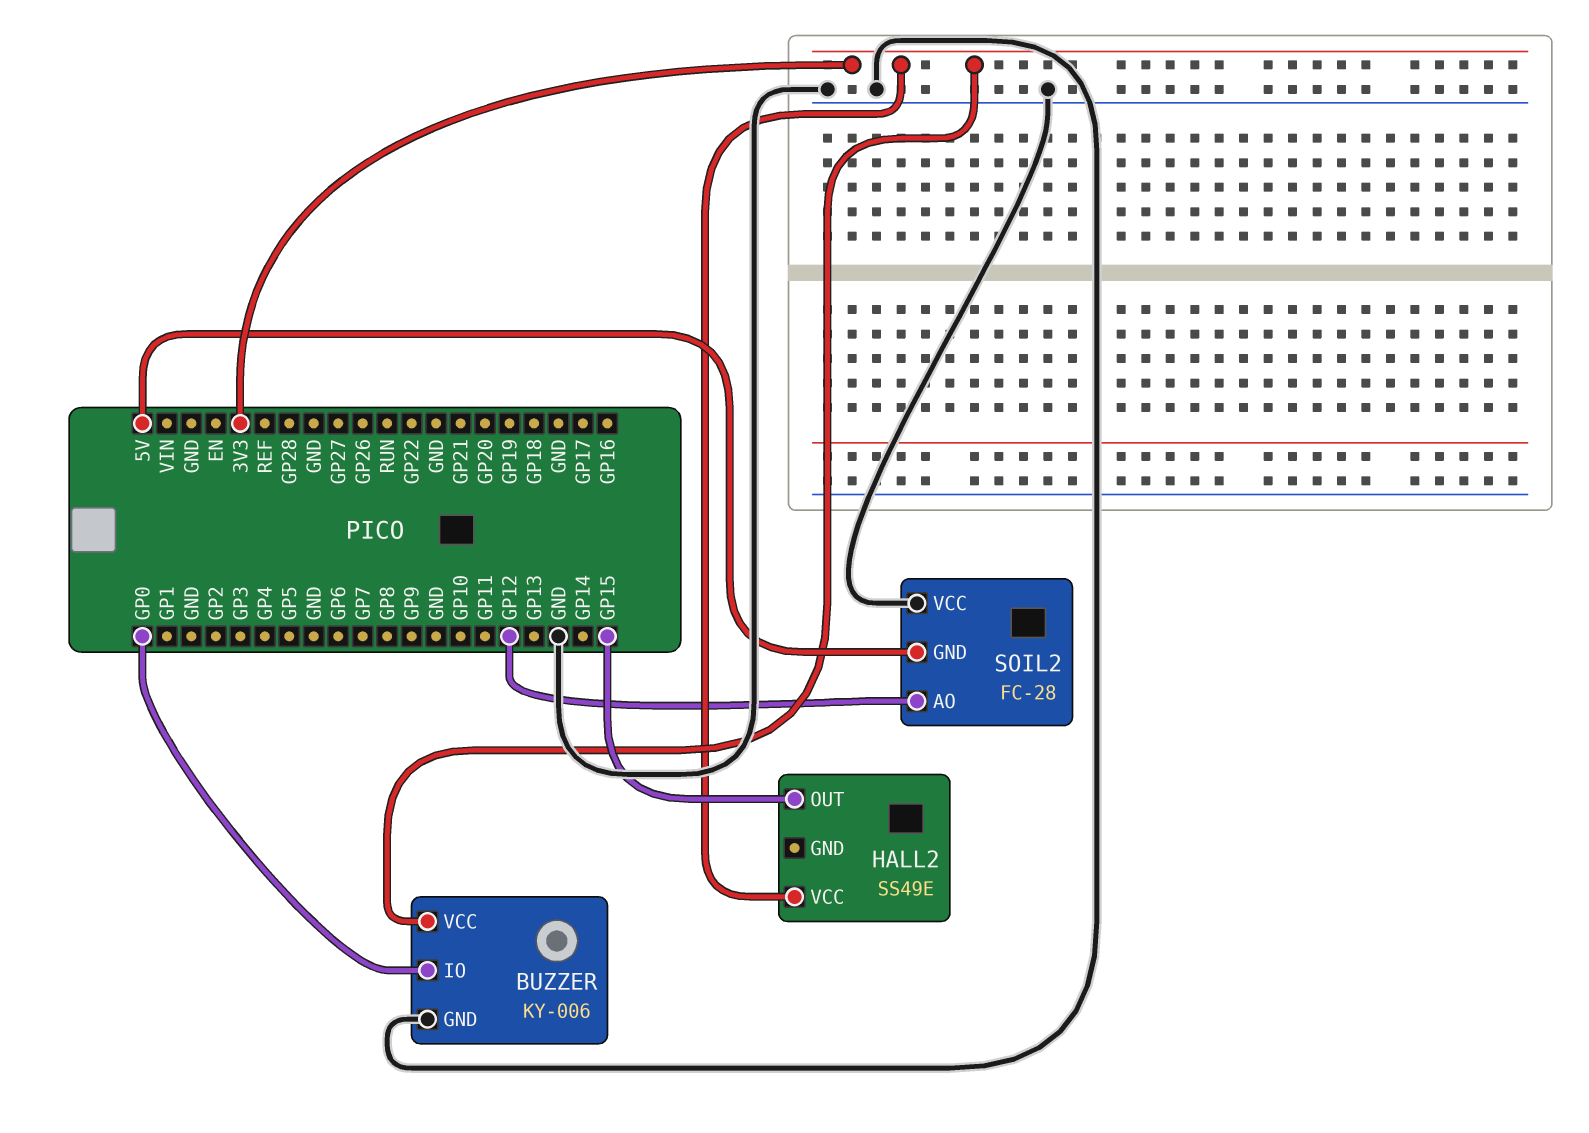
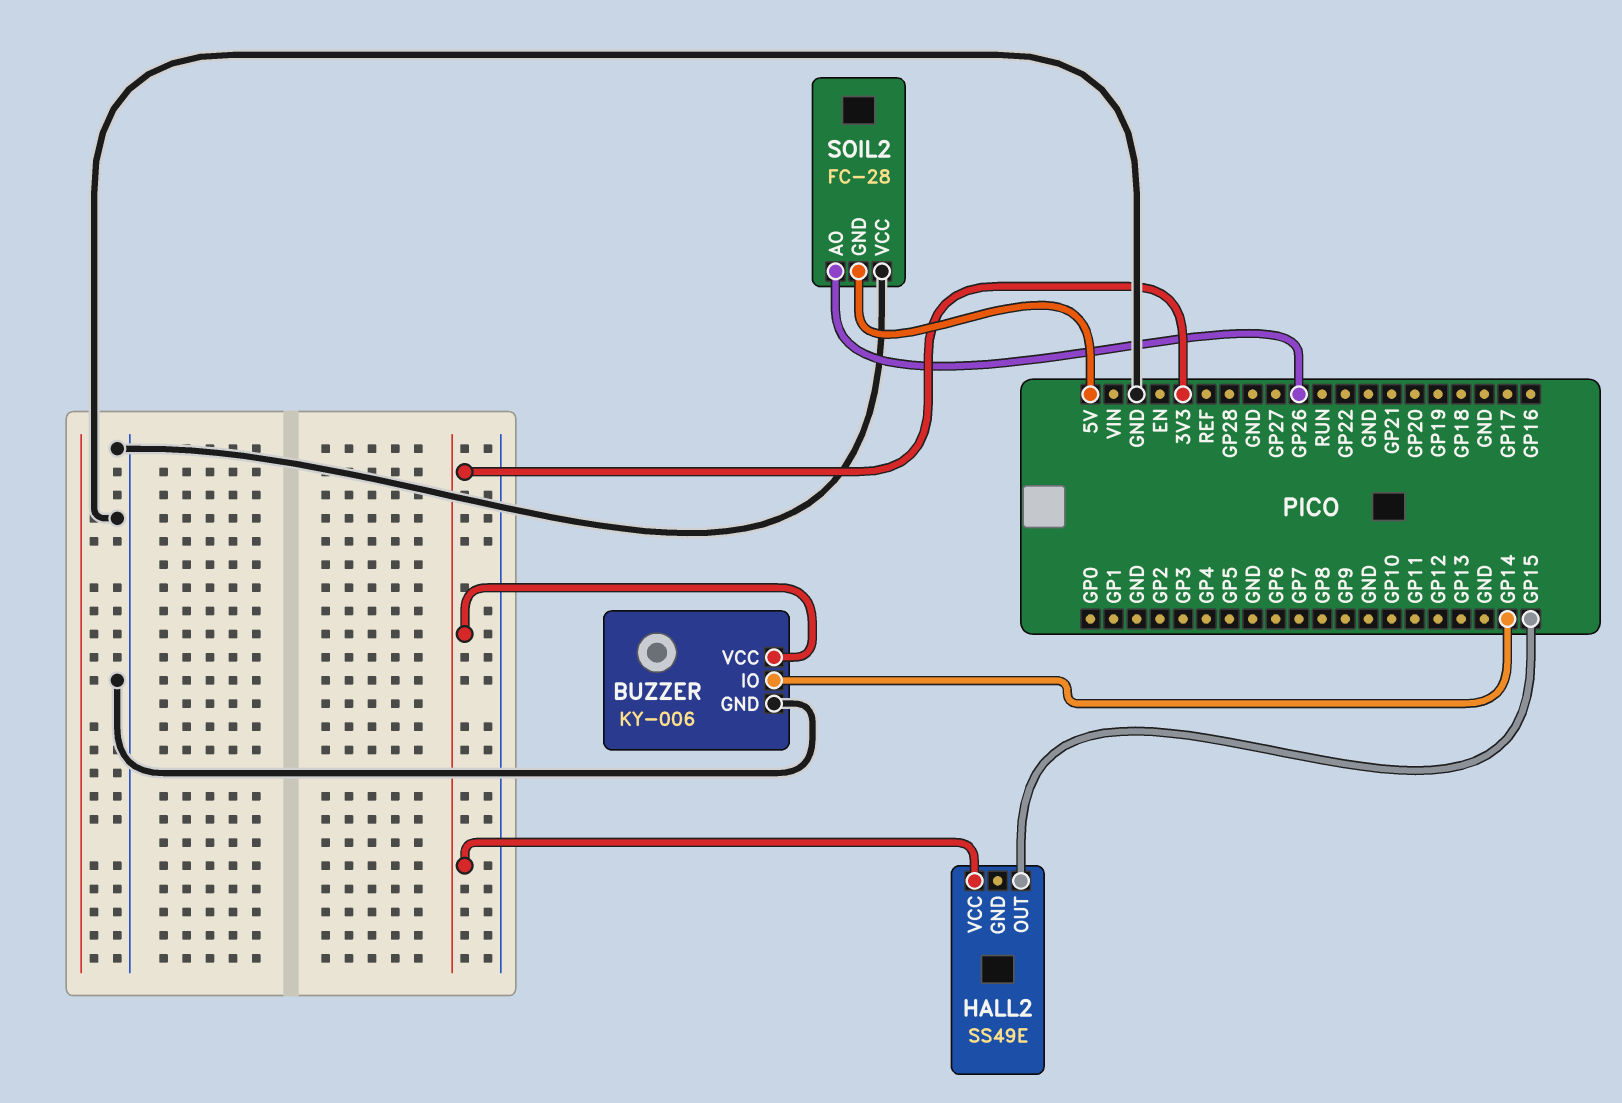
BUZZER pin IO: GP0 -> GP14
SOIL2 pin AO: GP12 -> GP26

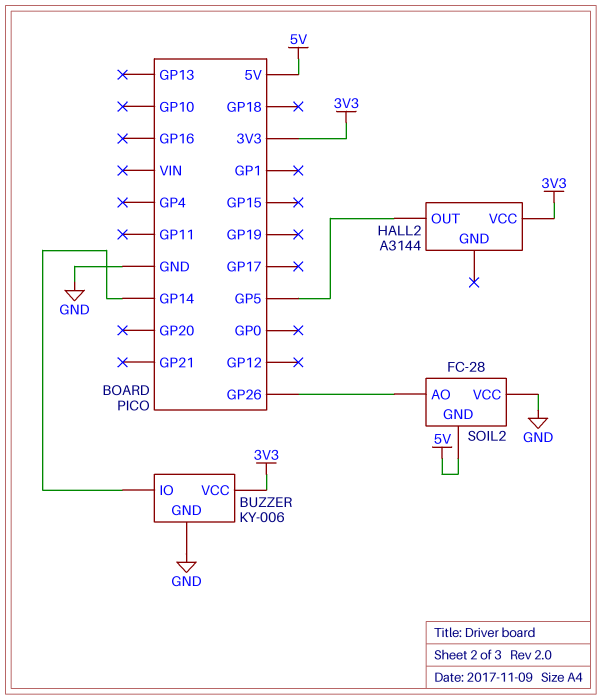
HALL2: SS49E -> A3144
HALL2 pin OUT: GP15 -> GP5

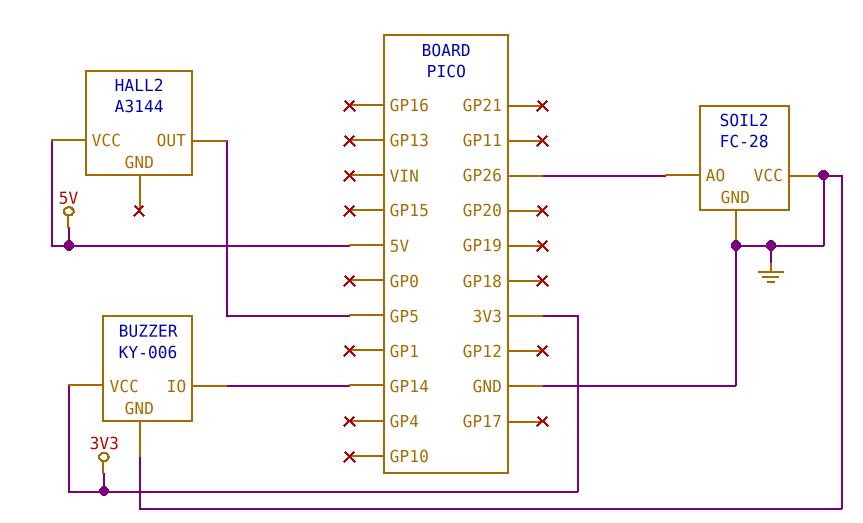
HALL2 pin VCC: 3V3 -> 5V
SOIL2 pin GND: 5V -> GND

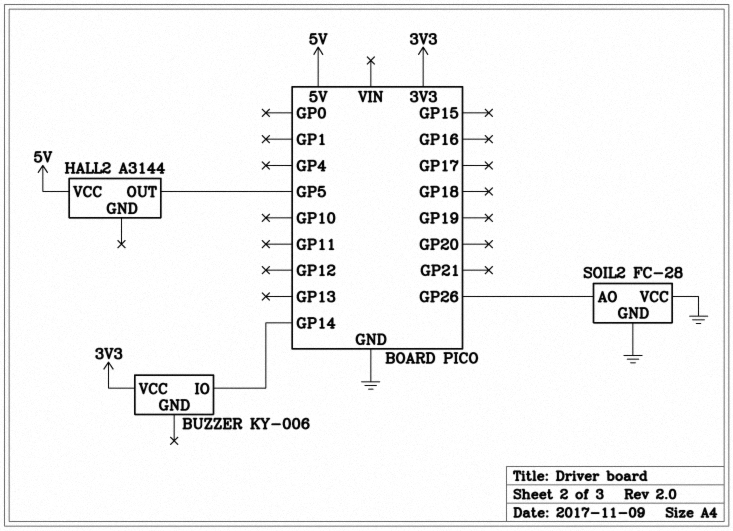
BUZZER pin GND: GND -> none

